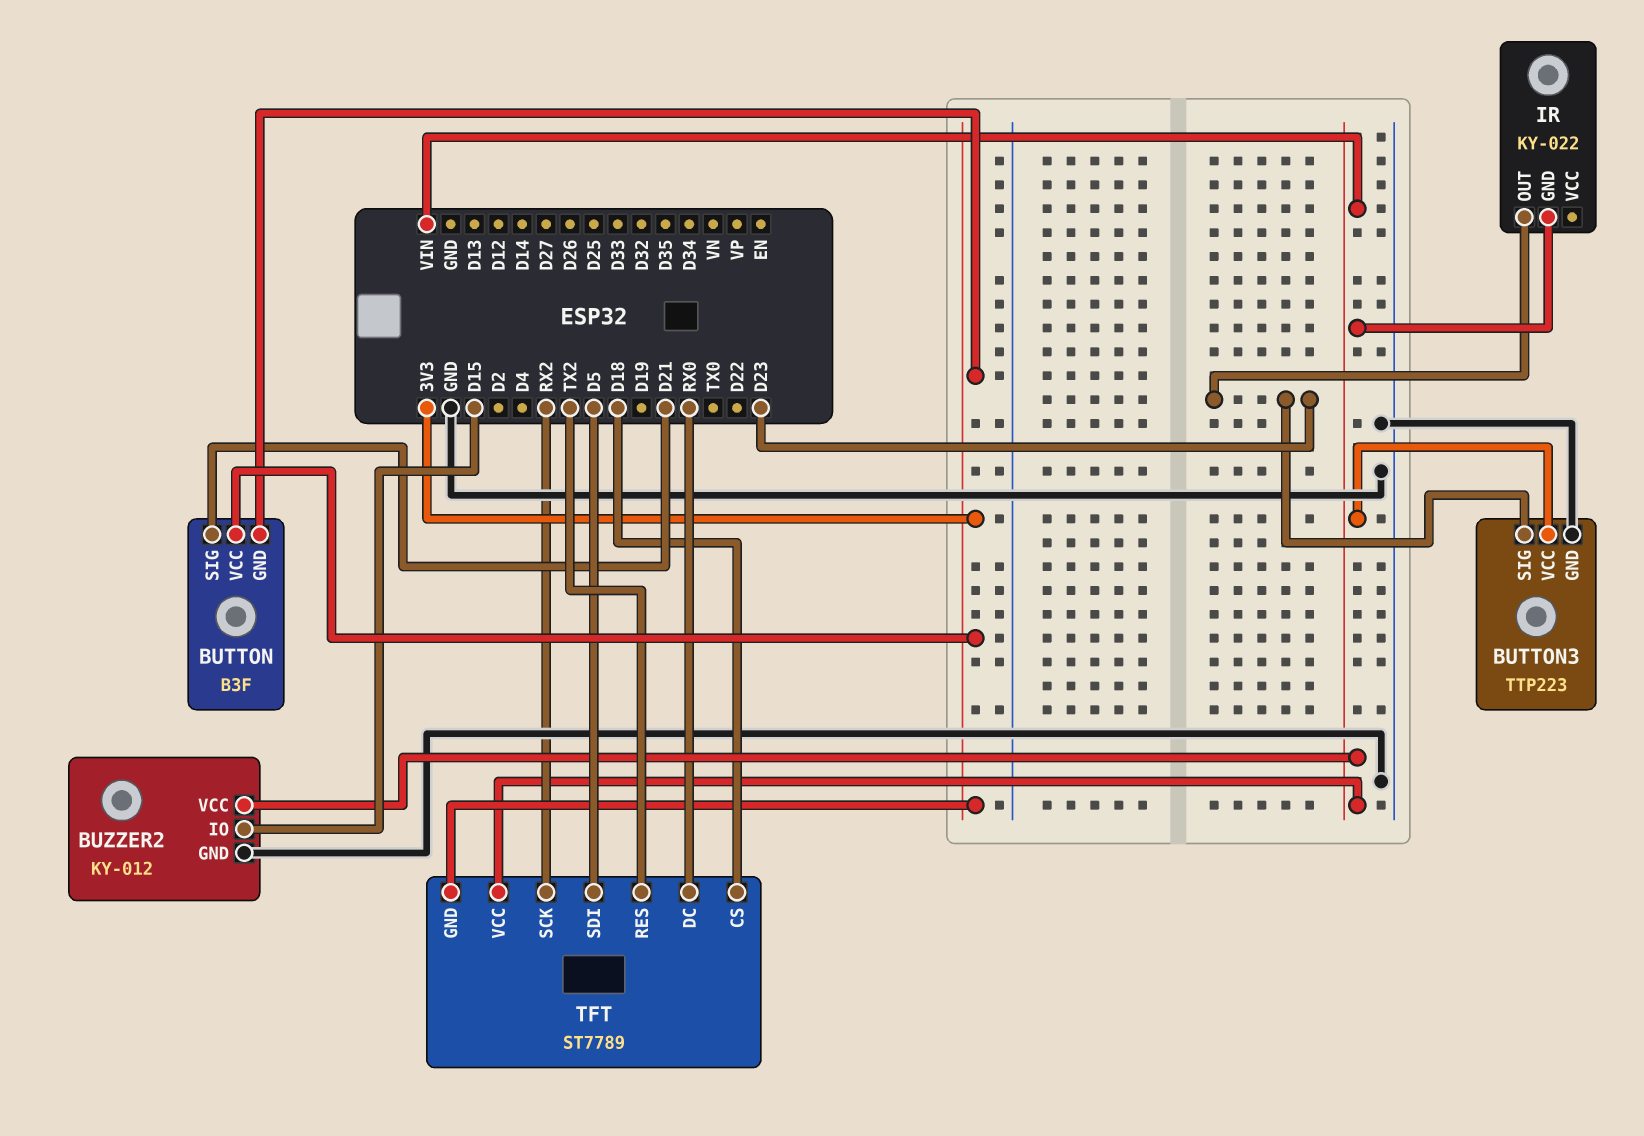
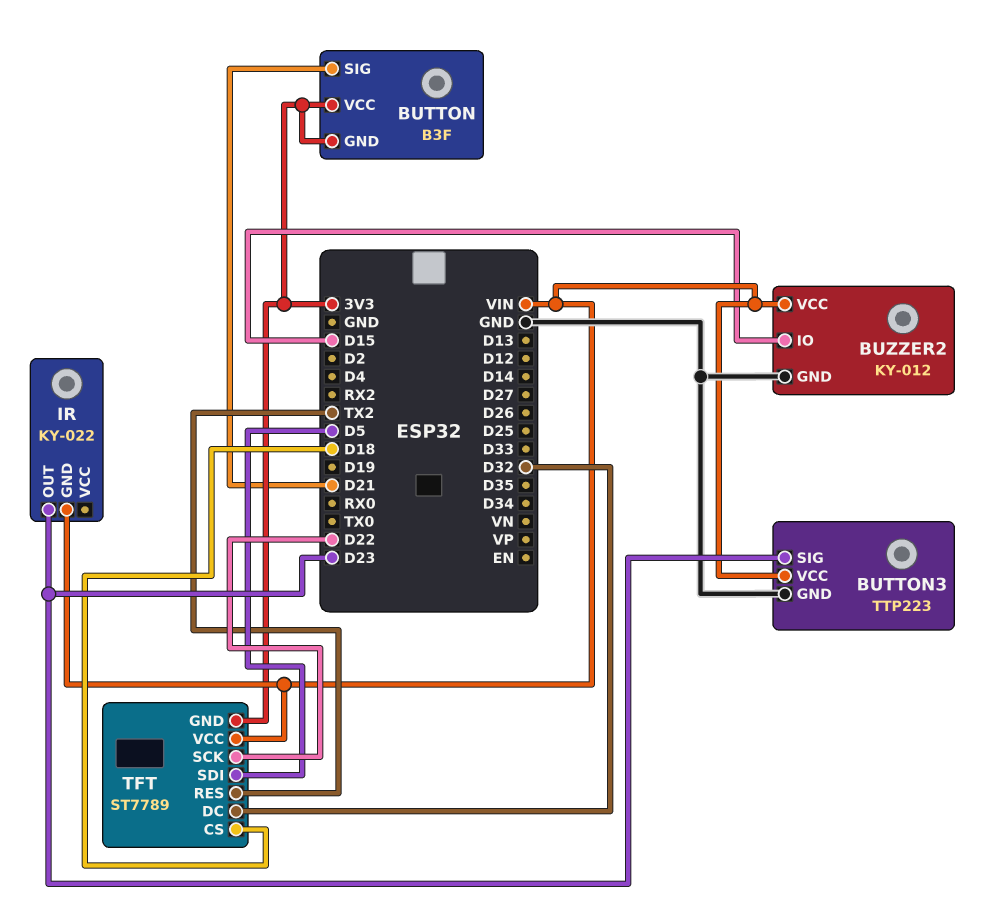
TFT pin DC: RX0 -> D32
TFT pin SCK: RX2 -> D22

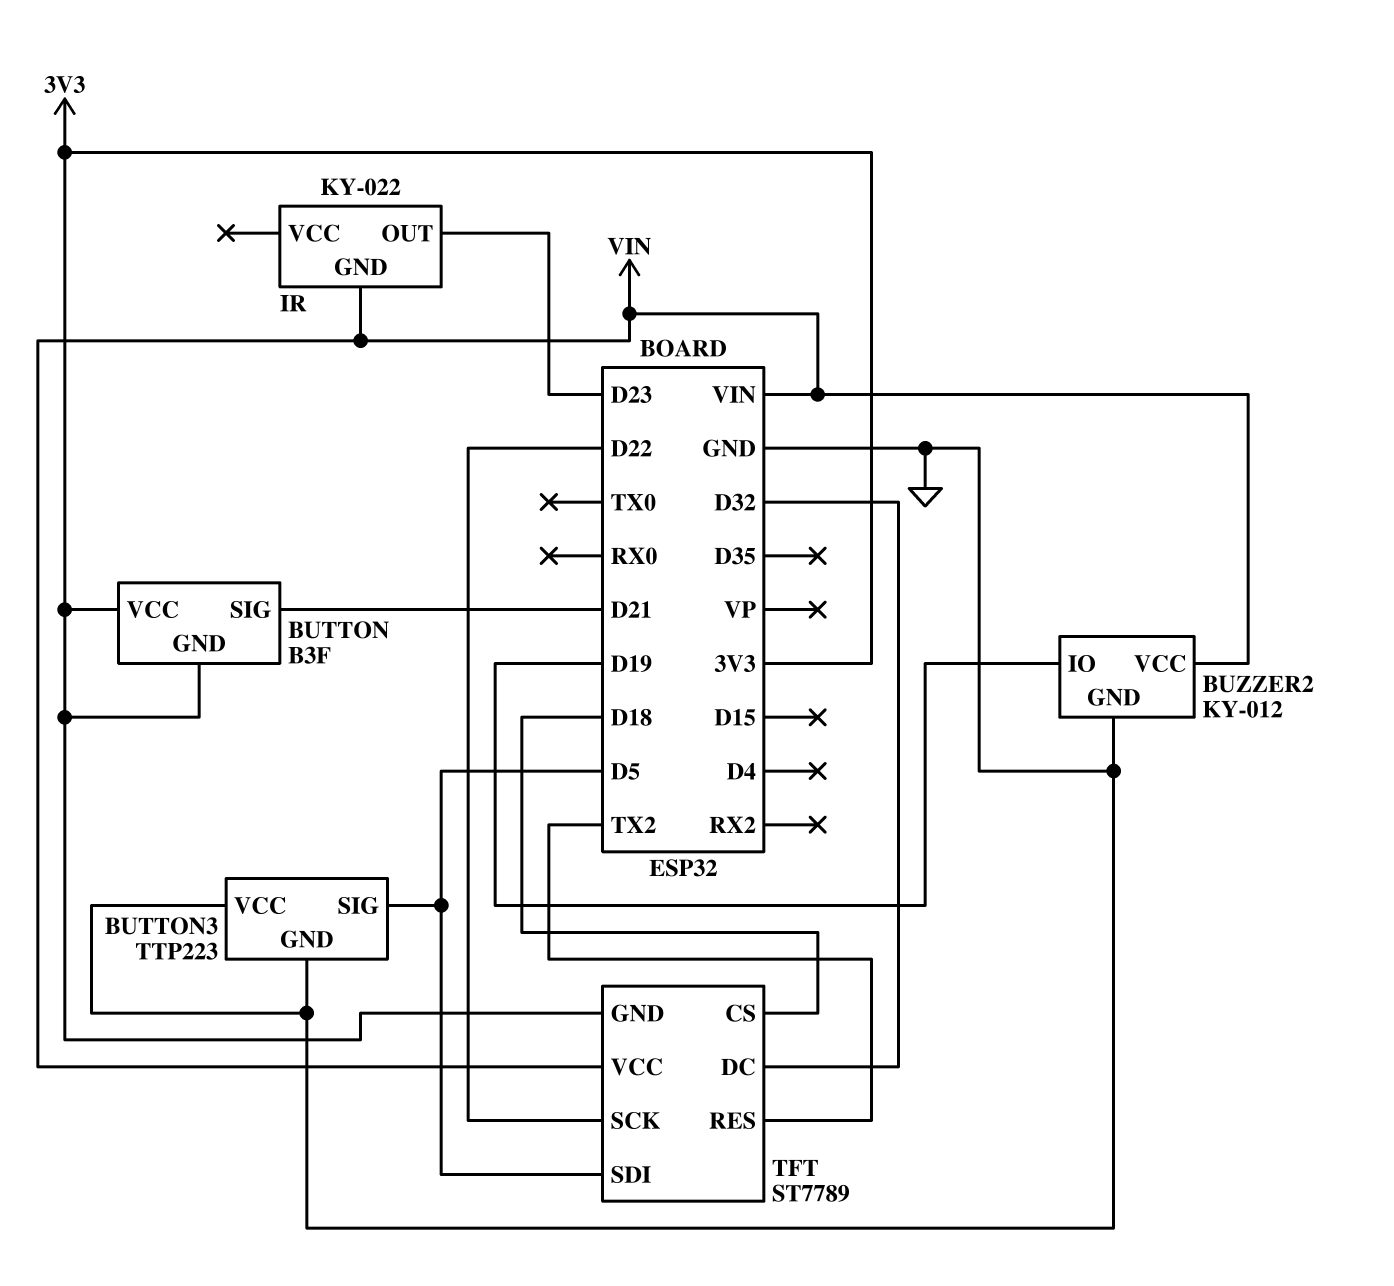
BUTTON3 pin SIG: D23 -> D5
BUTTON3 pin VCC: VIN -> GND
BUZZER2 pin IO: D15 -> D19

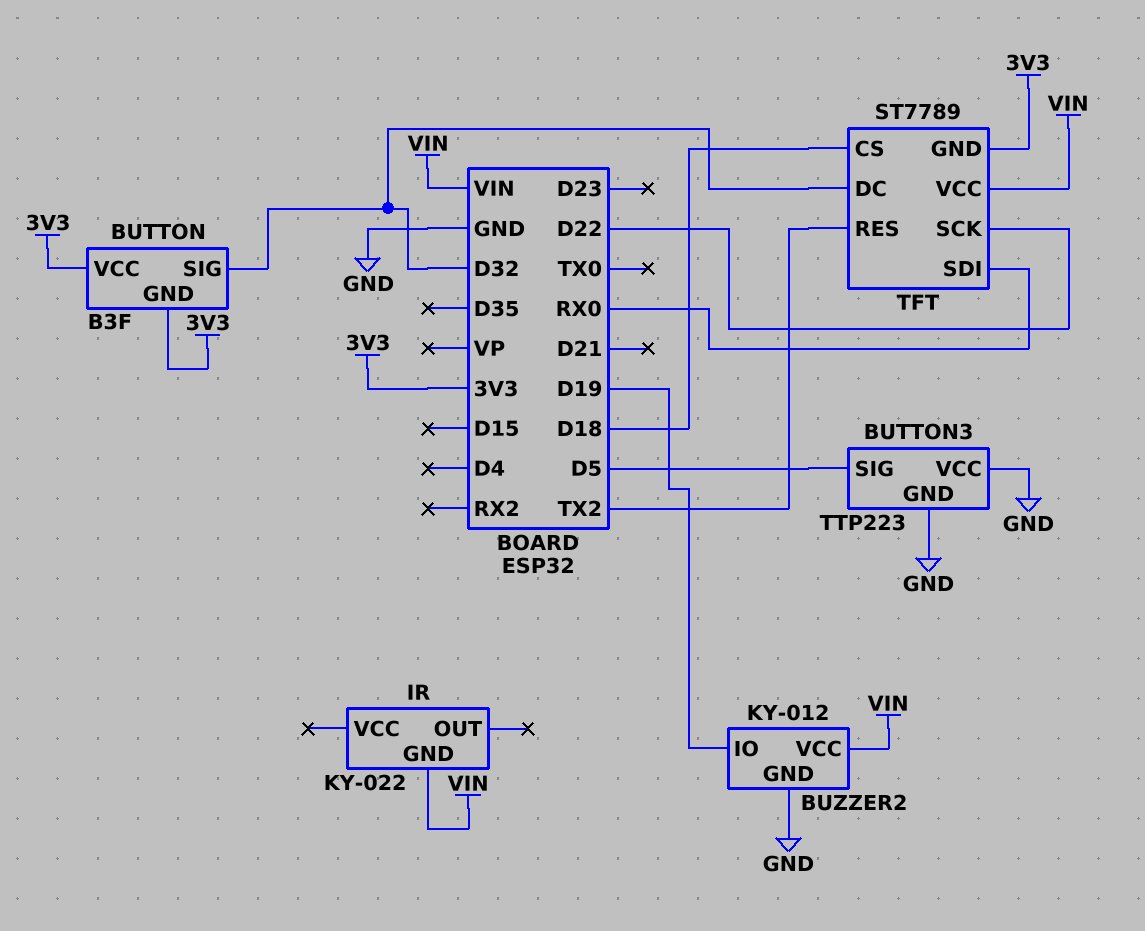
BUTTON pin SIG: D21 -> D32
IR pin OUT: D23 -> none
TFT pin SDI: D5 -> RX0

